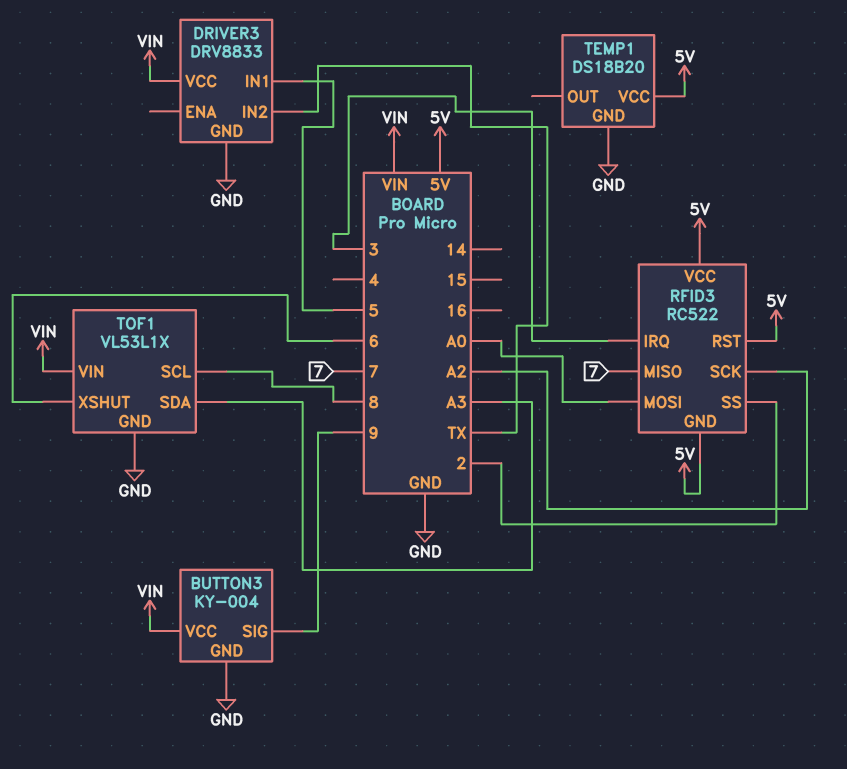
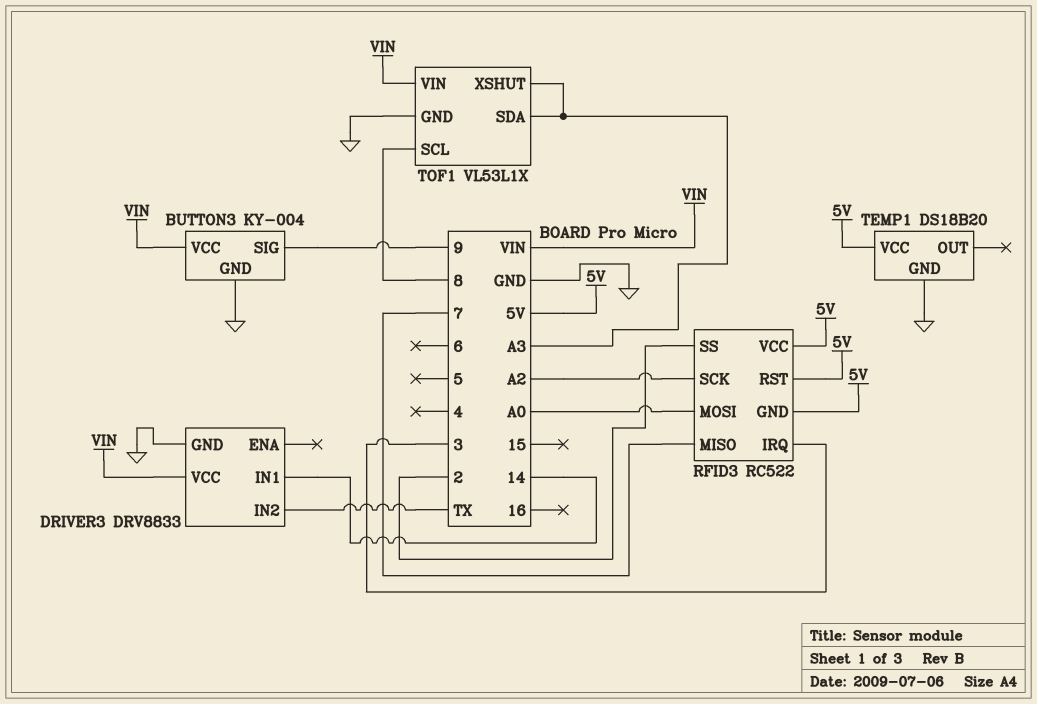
DRIVER3 pin IN1: 5 -> 14
TOF1 pin XSHUT: 6 -> A3

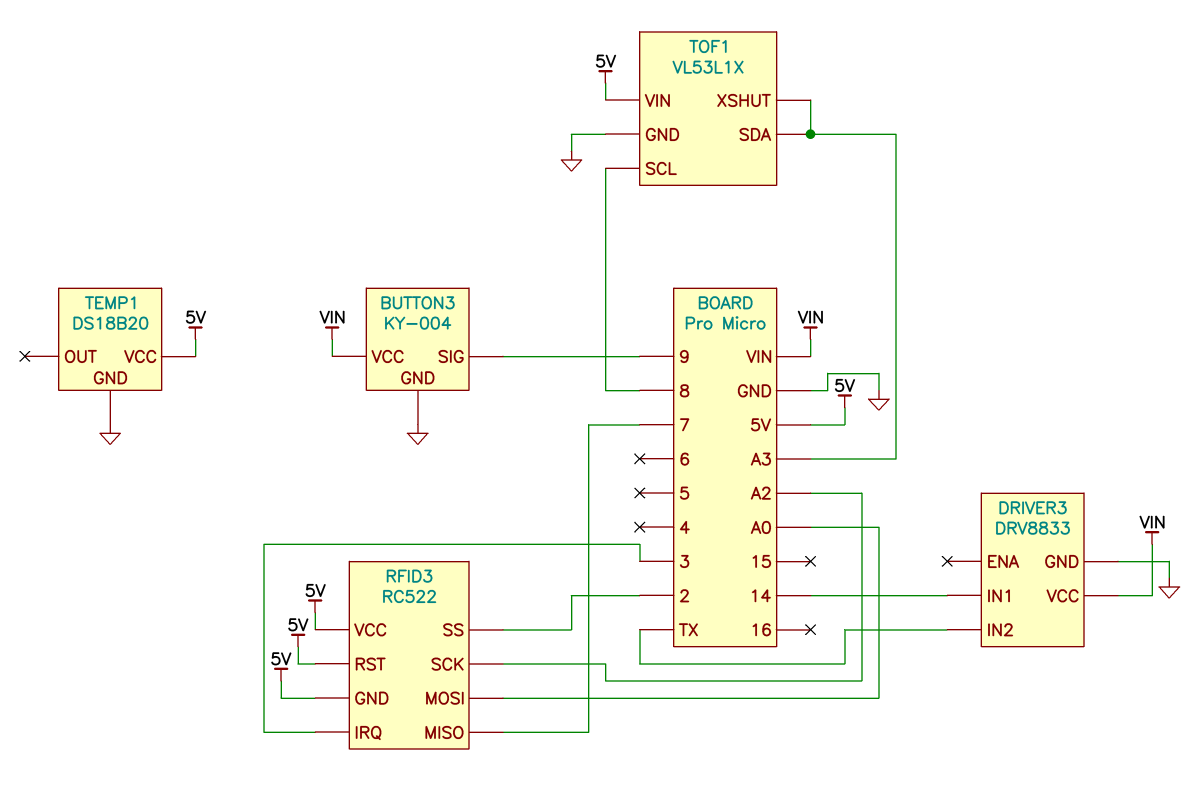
TOF1 pin VIN: VIN -> 5V

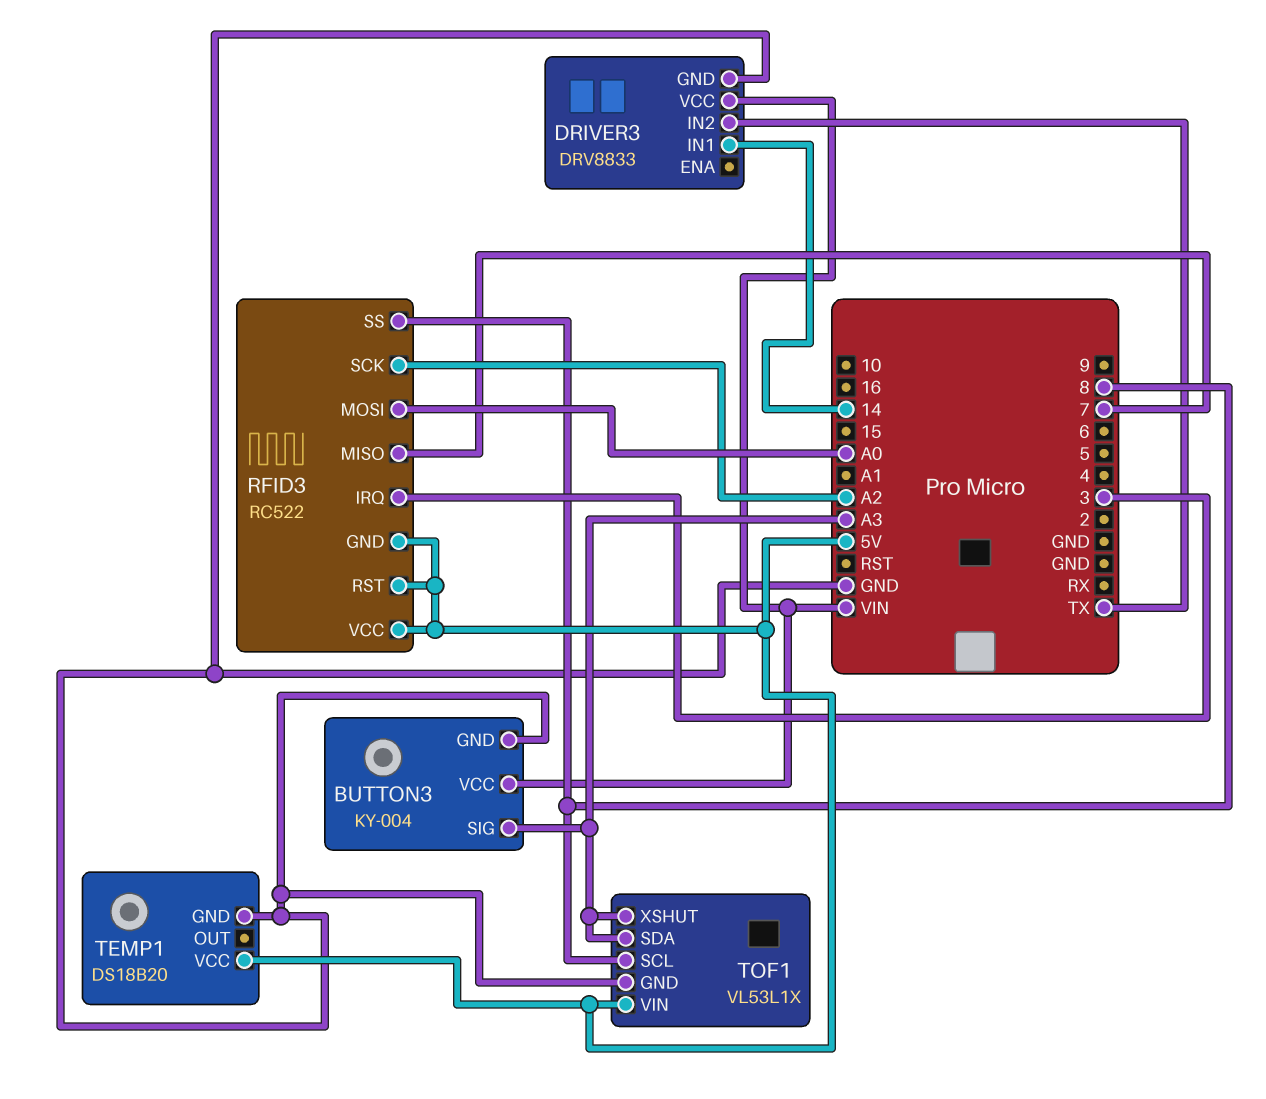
BUTTON3 pin SIG: 9 -> A3
RFID3 pin SS: 2 -> 8

